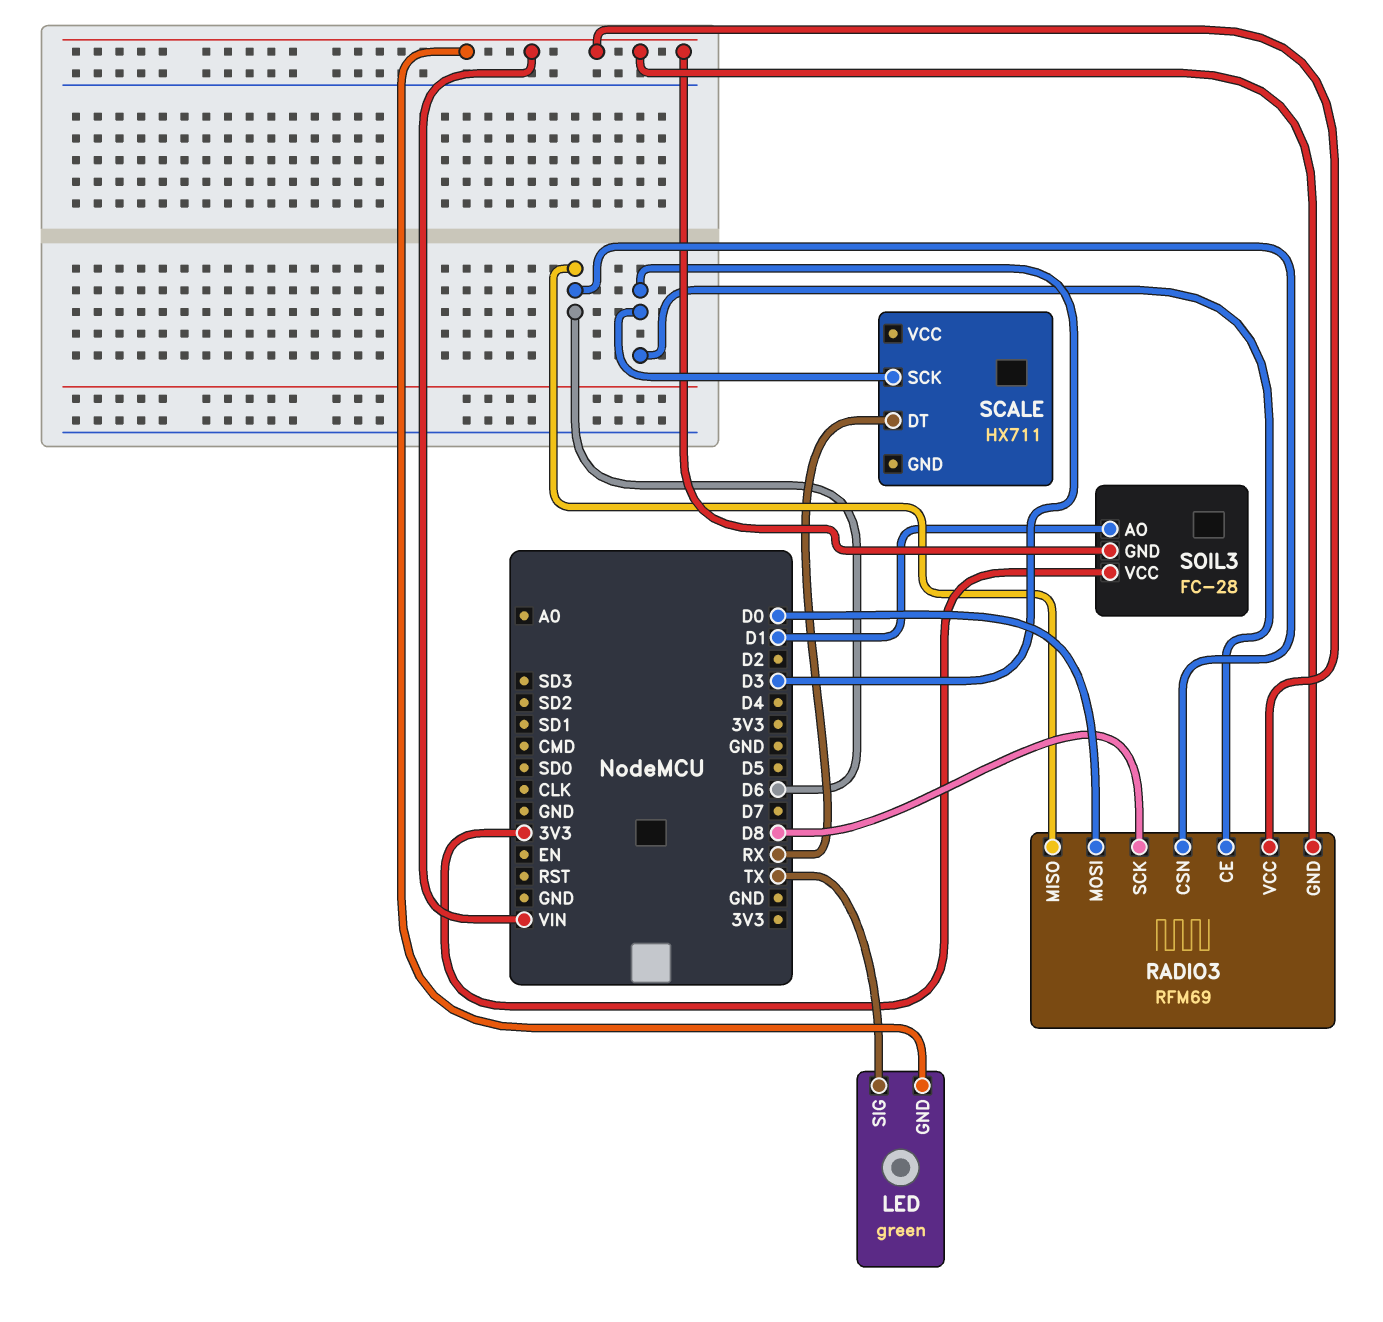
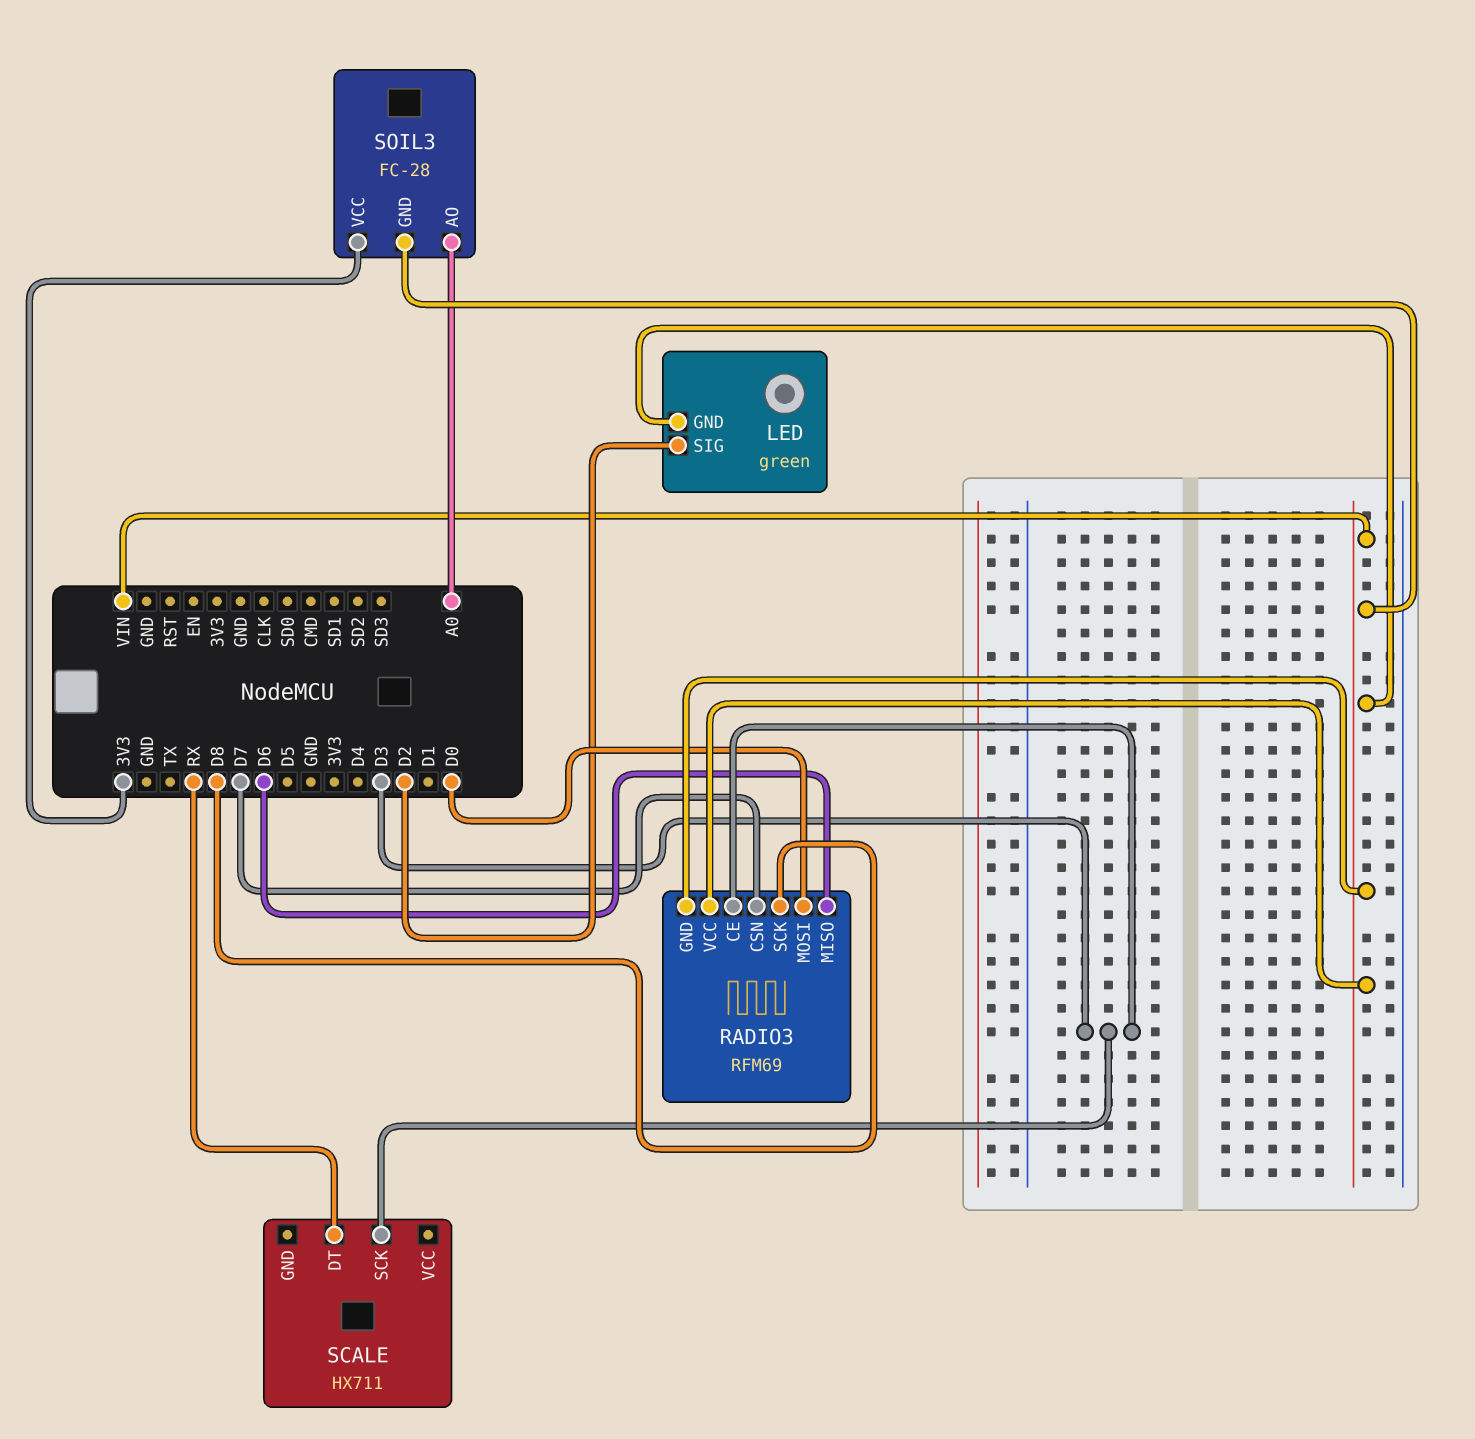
LED pin SIG: TX -> D2
RADIO3 pin CSN: D6 -> D7
SOIL3 pin AO: D1 -> A0

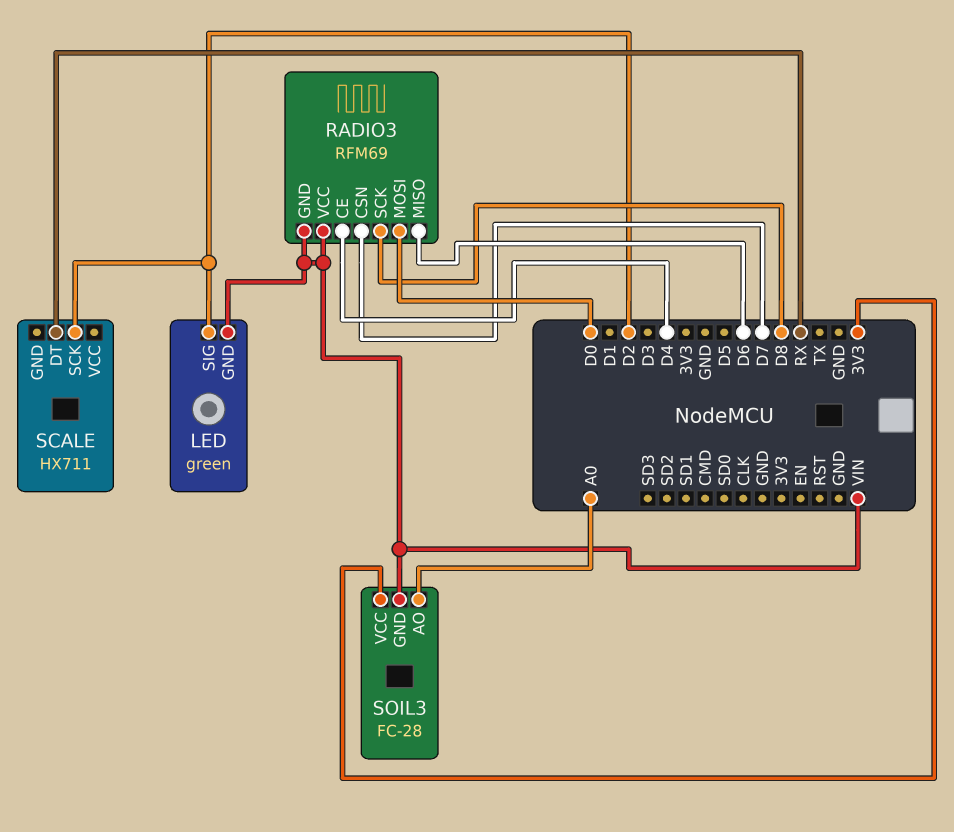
RADIO3 pin CE: D3 -> D4
SCALE pin SCK: D3 -> D2

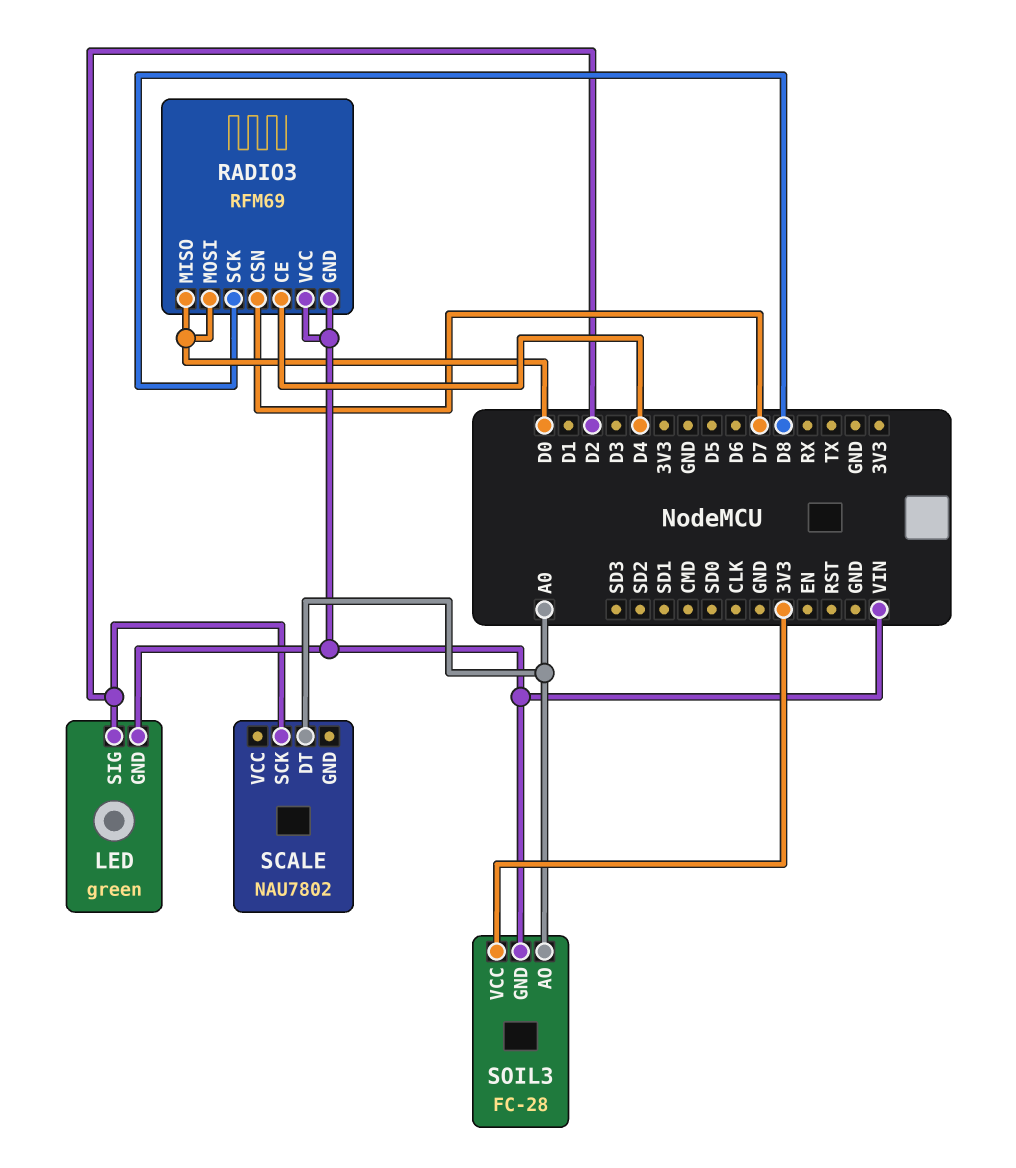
RADIO3 pin MISO: D6 -> D0
SCALE: HX711 -> NAU7802
SCALE pin DT: RX -> A0

